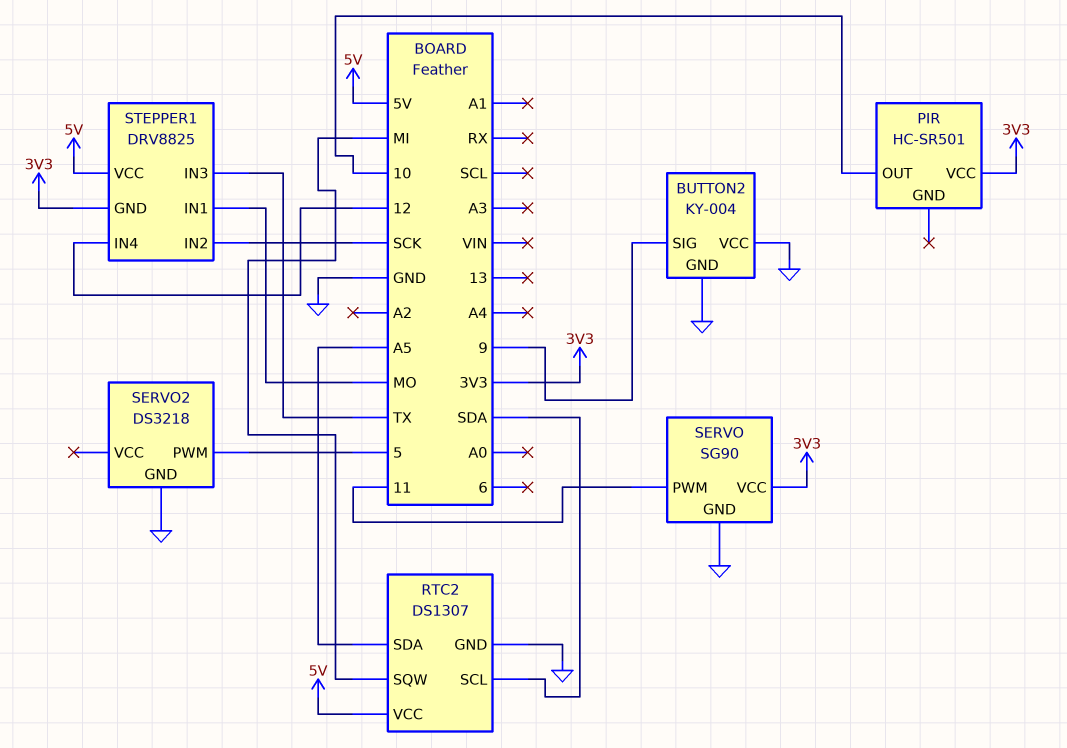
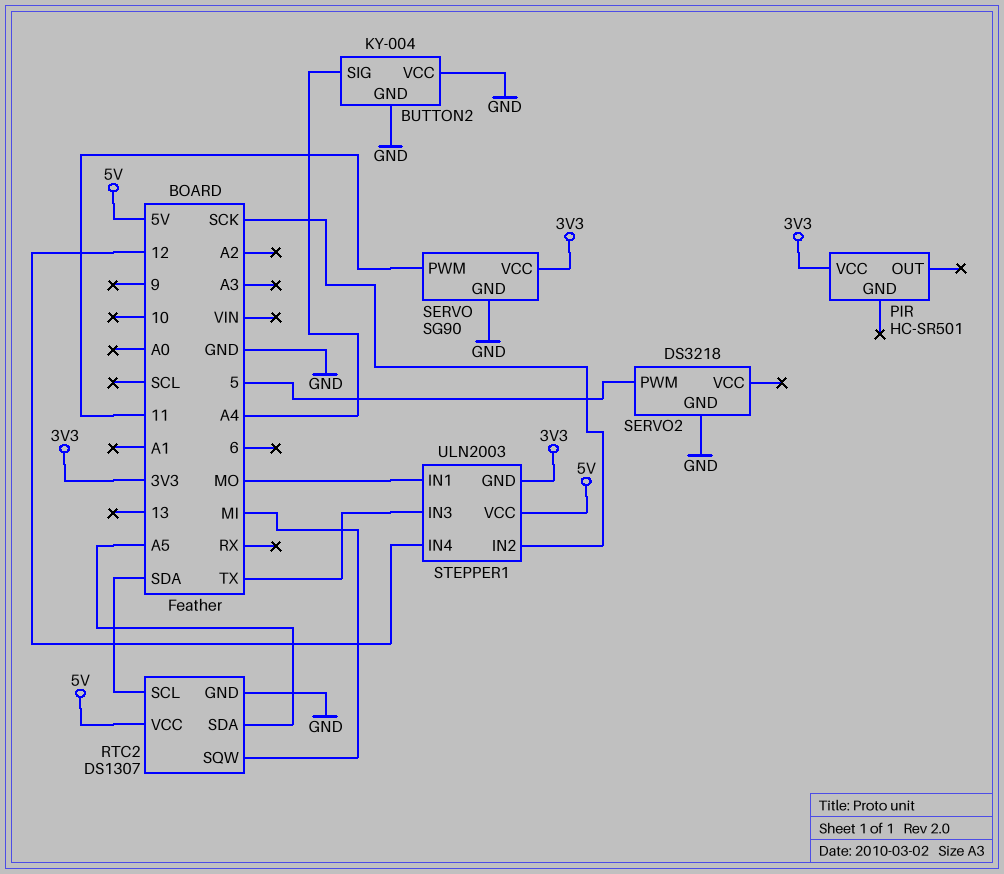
BUTTON2 pin SIG: 9 -> A4
PIR pin OUT: 10 -> none
STEPPER1: DRV8825 -> ULN2003

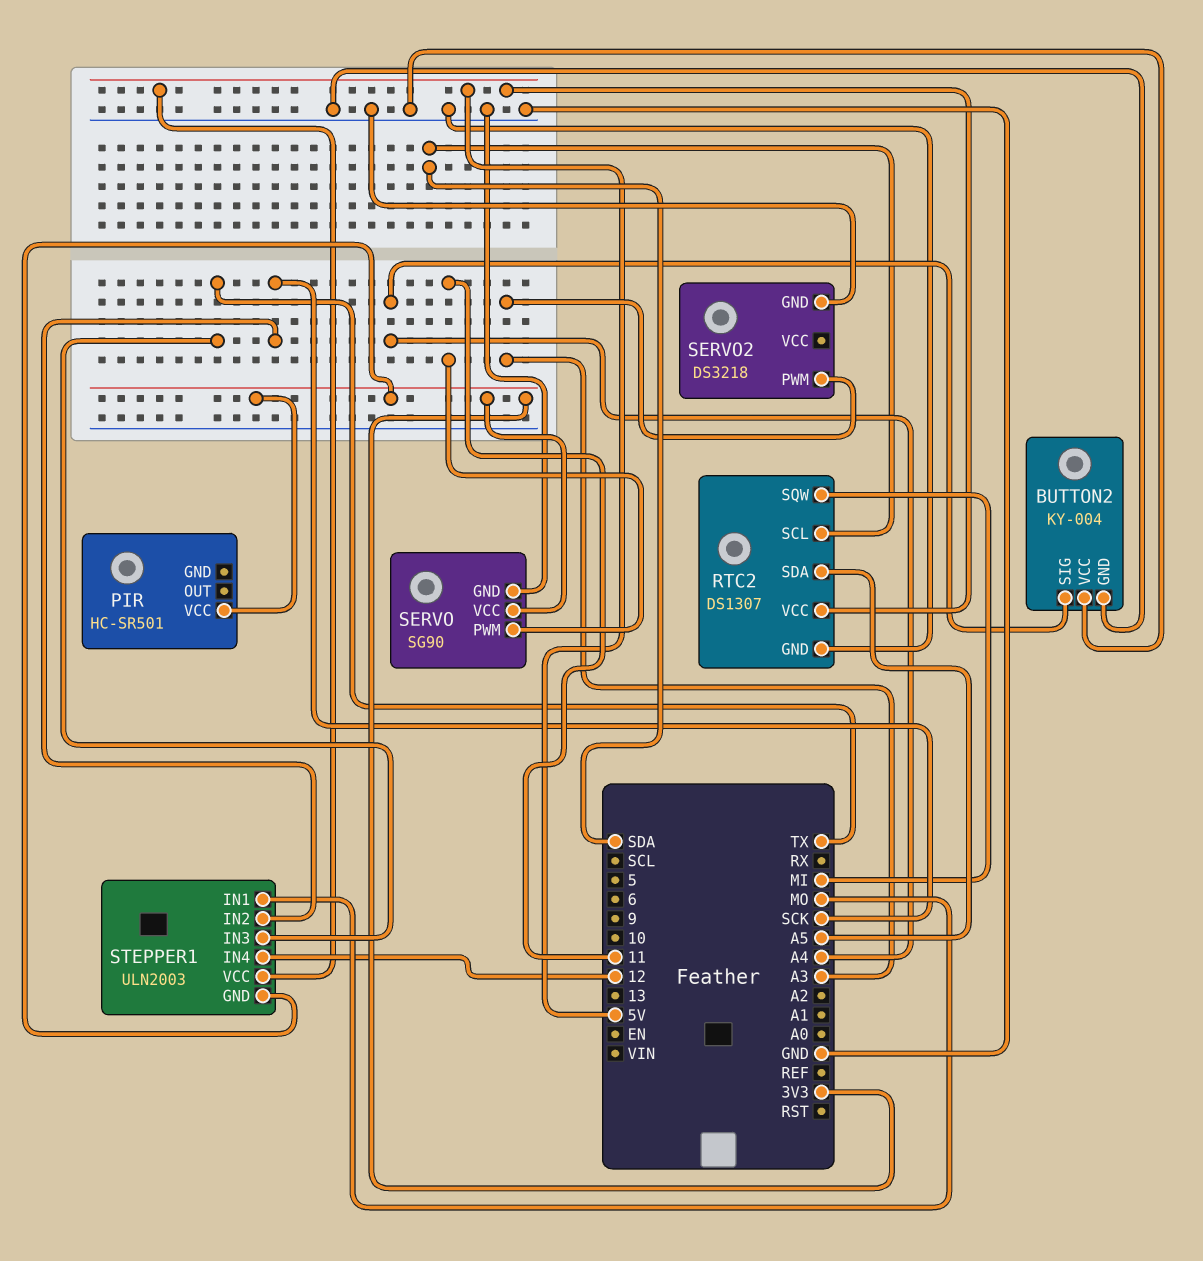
SERVO2 pin PWM: 5 -> A3

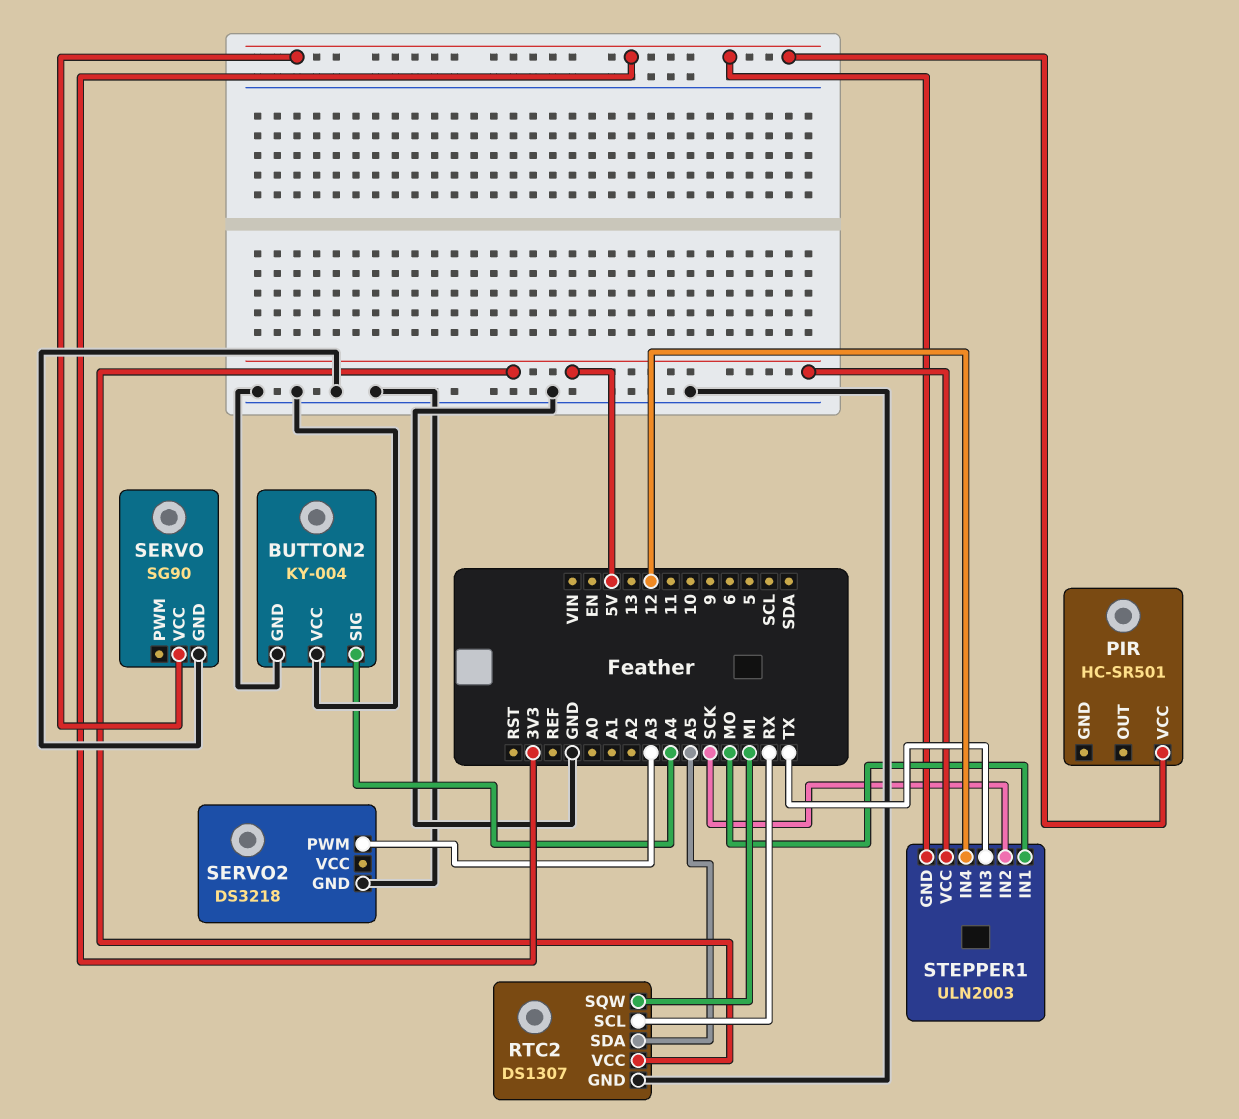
RTC2 pin SCL: SDA -> RX
SERVO pin PWM: 11 -> none

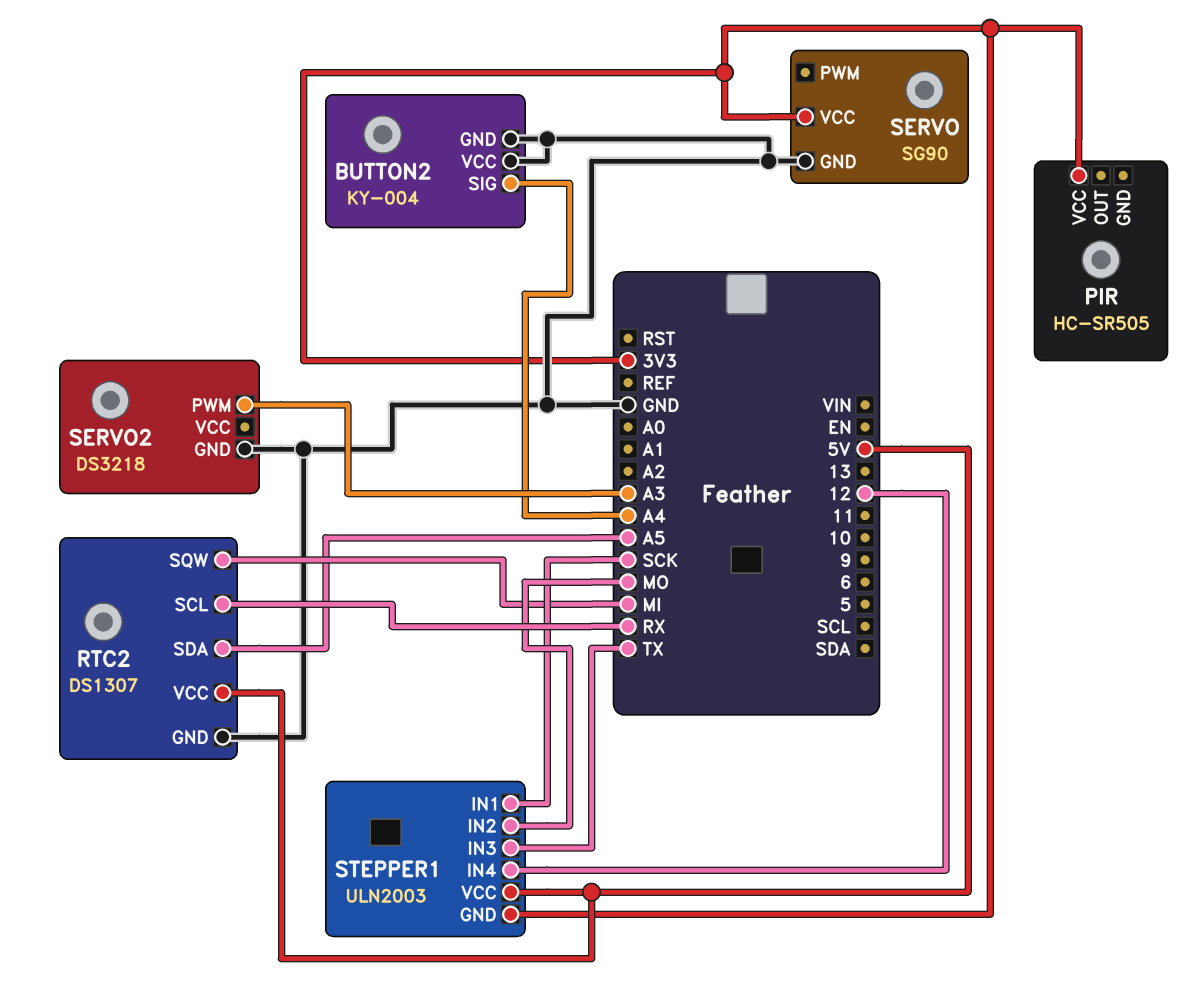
PIR: HC-SR501 -> HC-SR505
STEPPER1 pin IN1: MO -> SCK
STEPPER1 pin IN2: SCK -> MO

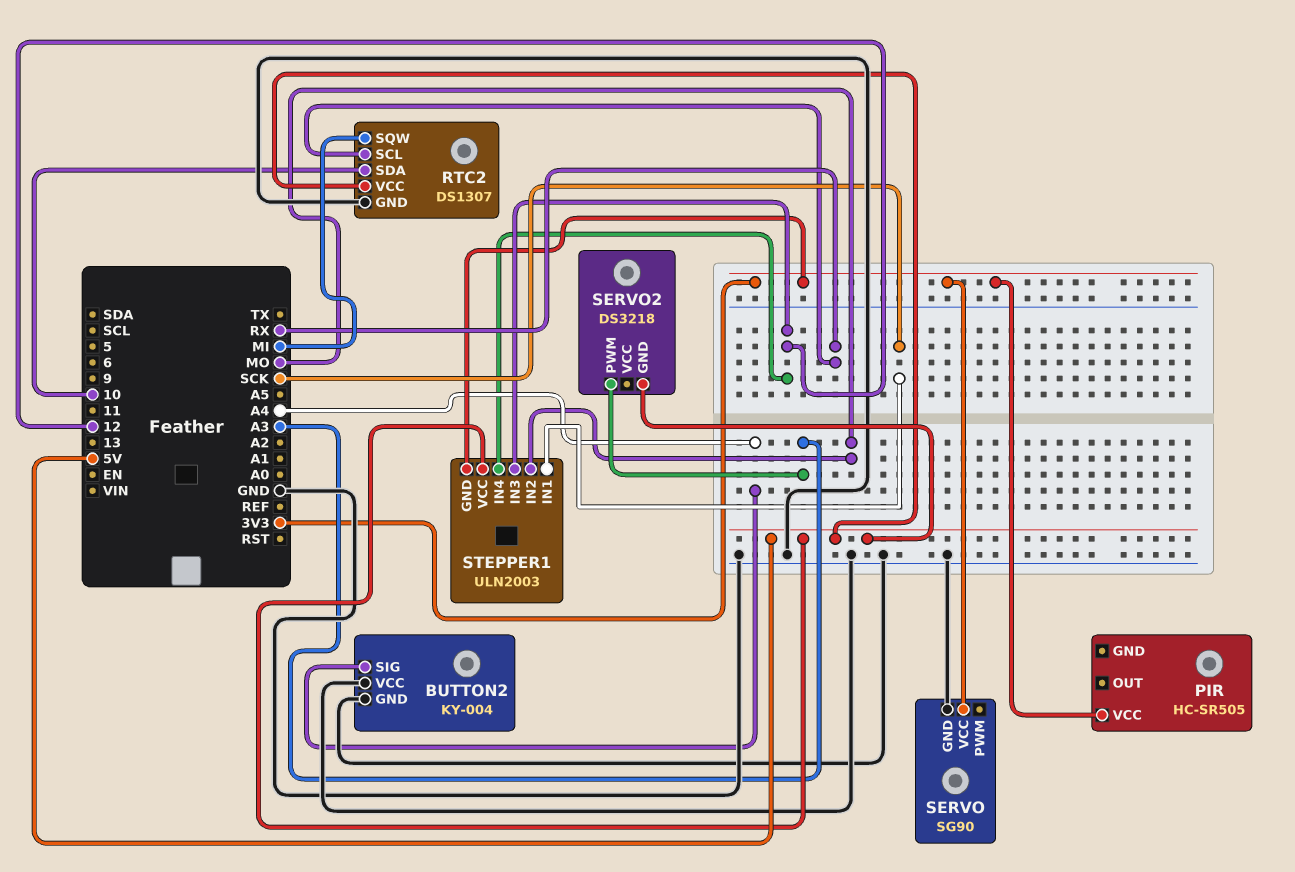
RTC2 pin SDA: A5 -> 10
SERVO2 pin GND: GND -> 5V
STEPPER1 pin IN3: TX -> 12

